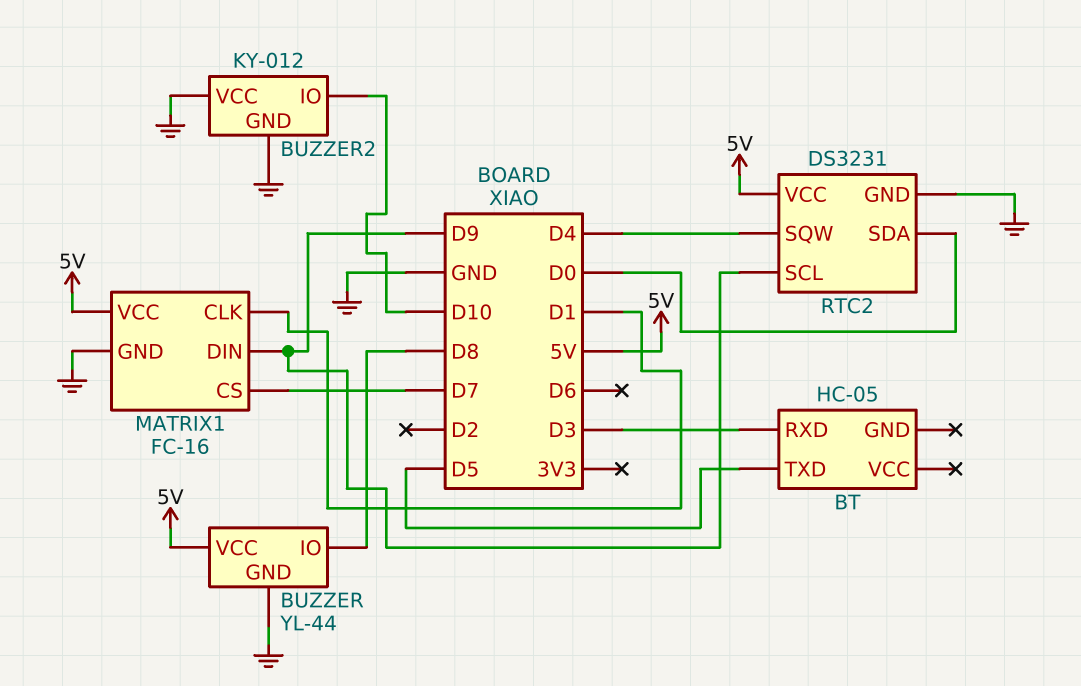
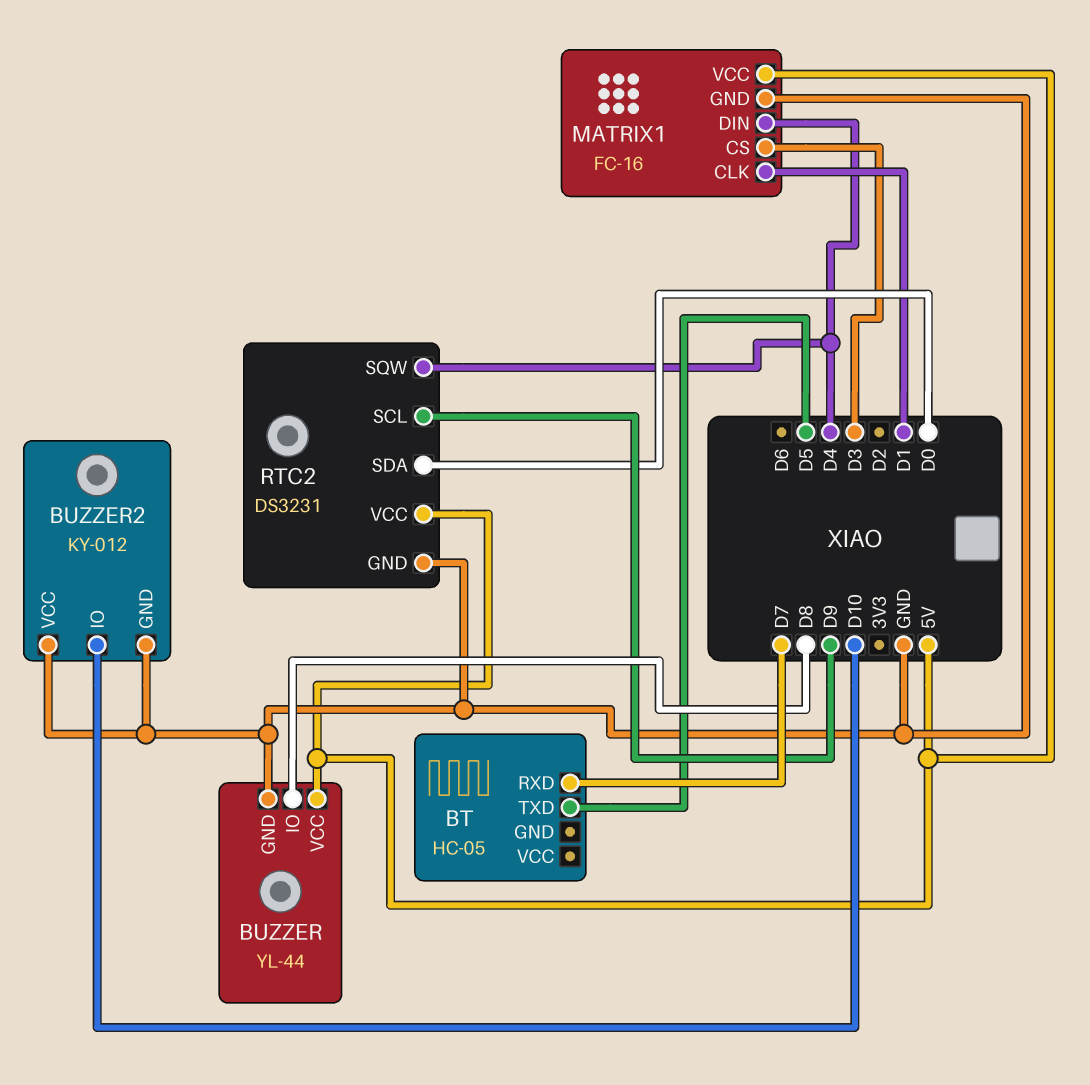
BT pin RXD: D3 -> D7
MATRIX1 pin CS: D7 -> D3
MATRIX1 pin DIN: D9 -> D4

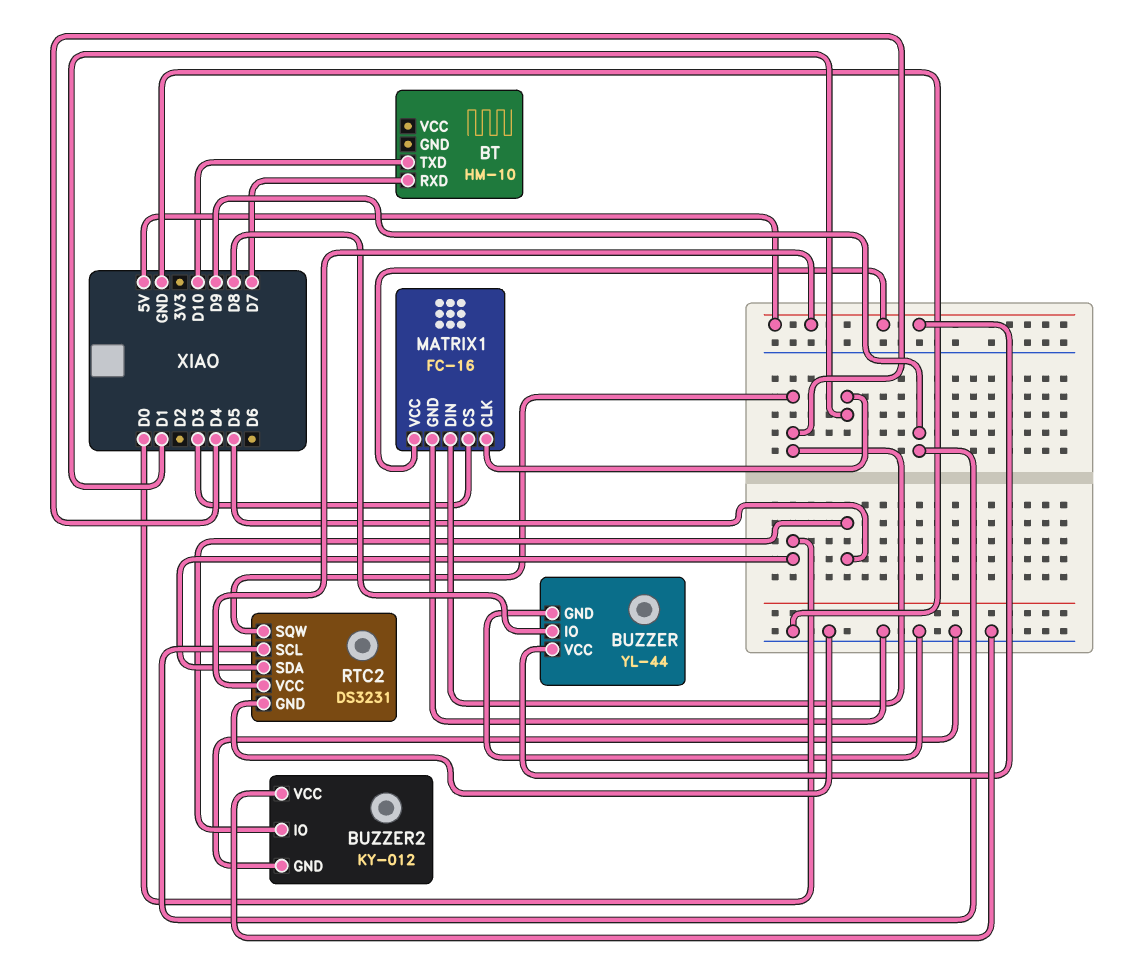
BT: HC-05 -> HM-10
BT pin TXD: D5 -> D10
BUZZER2 pin IO: D10 -> D5

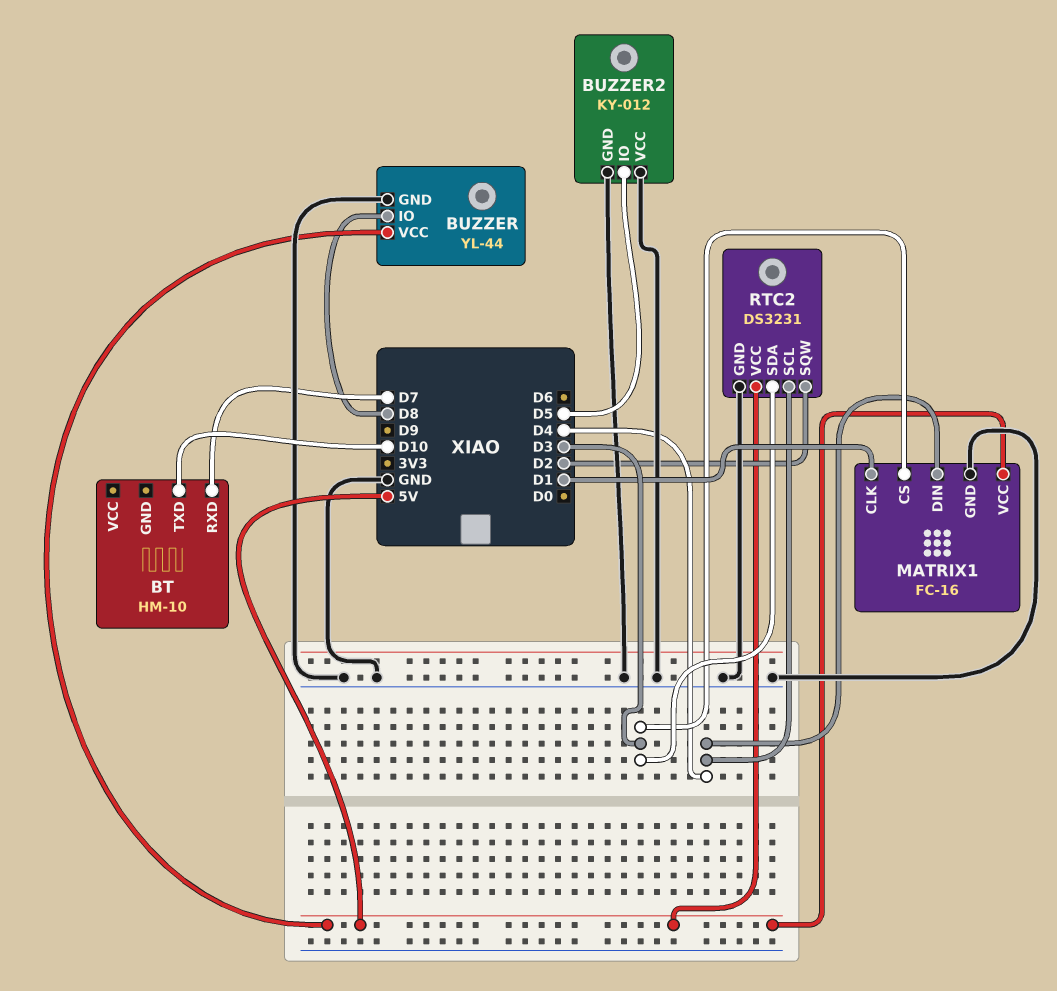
RTC2 pin SCL: D9 -> D4
RTC2 pin SDA: D0 -> D3
RTC2 pin SQW: D4 -> D2

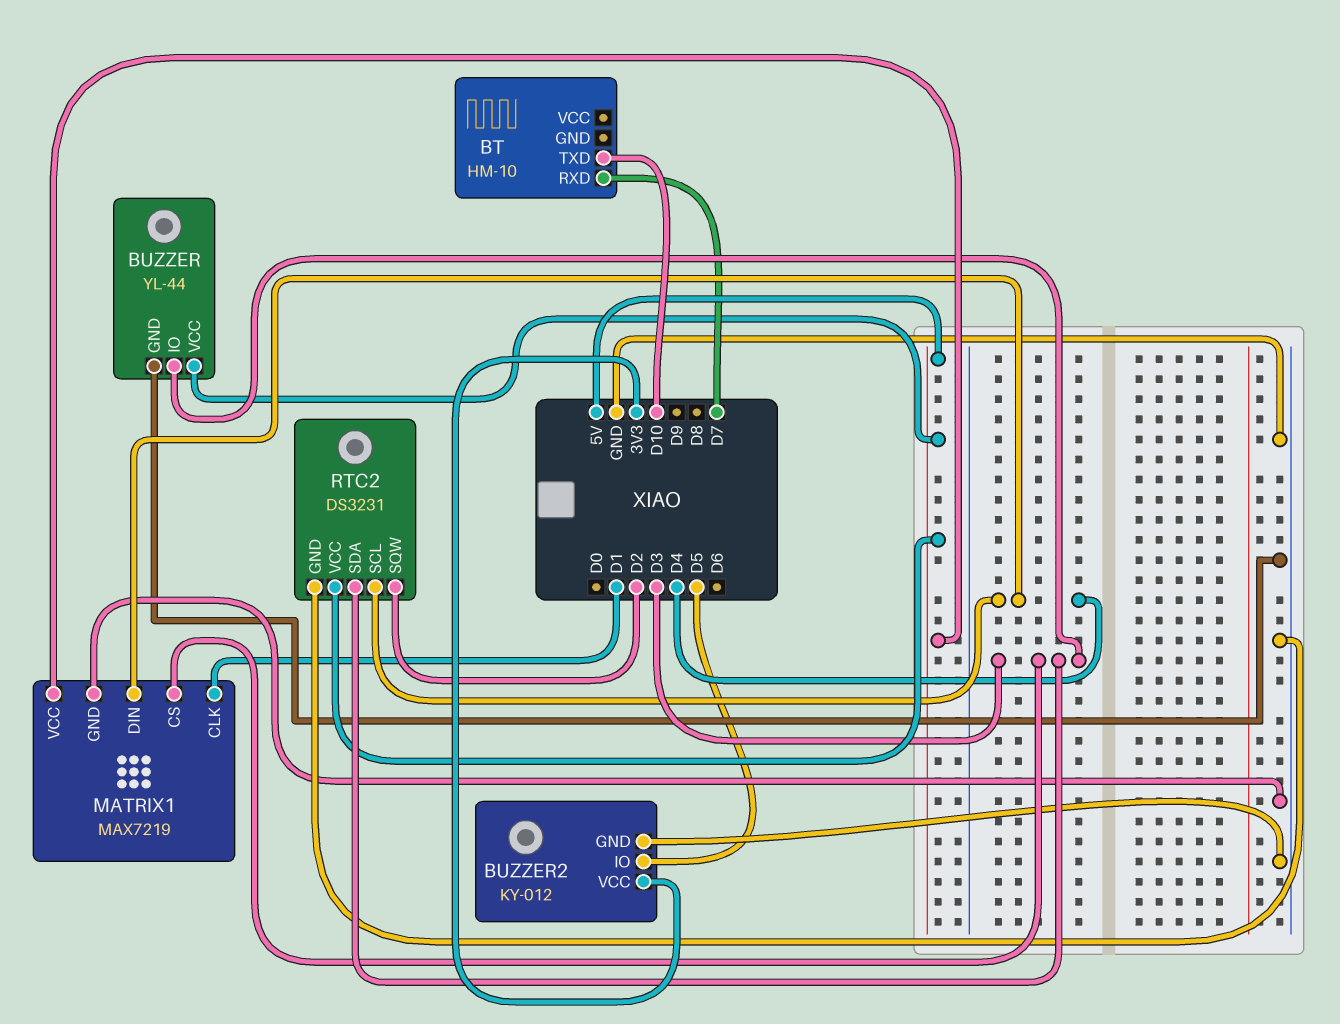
BUZZER pin IO: D8 -> D3
BUZZER2 pin VCC: GND -> 3V3
MATRIX1: FC-16 -> MAX7219

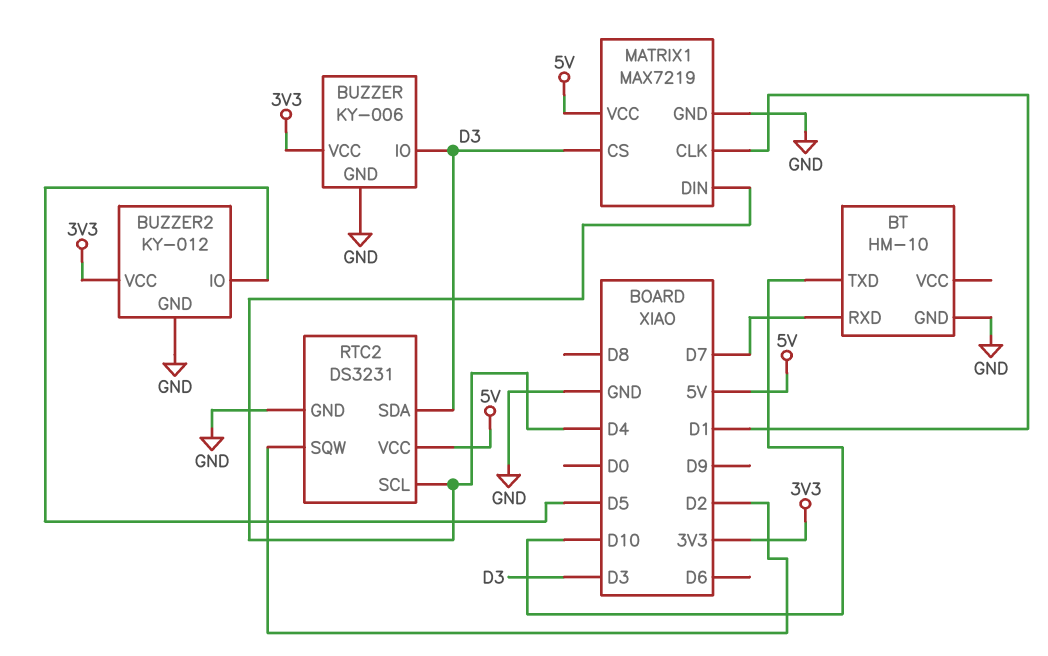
BT pin GND: none -> GND
BUZZER: YL-44 -> KY-006
BUZZER pin VCC: 5V -> 3V3

